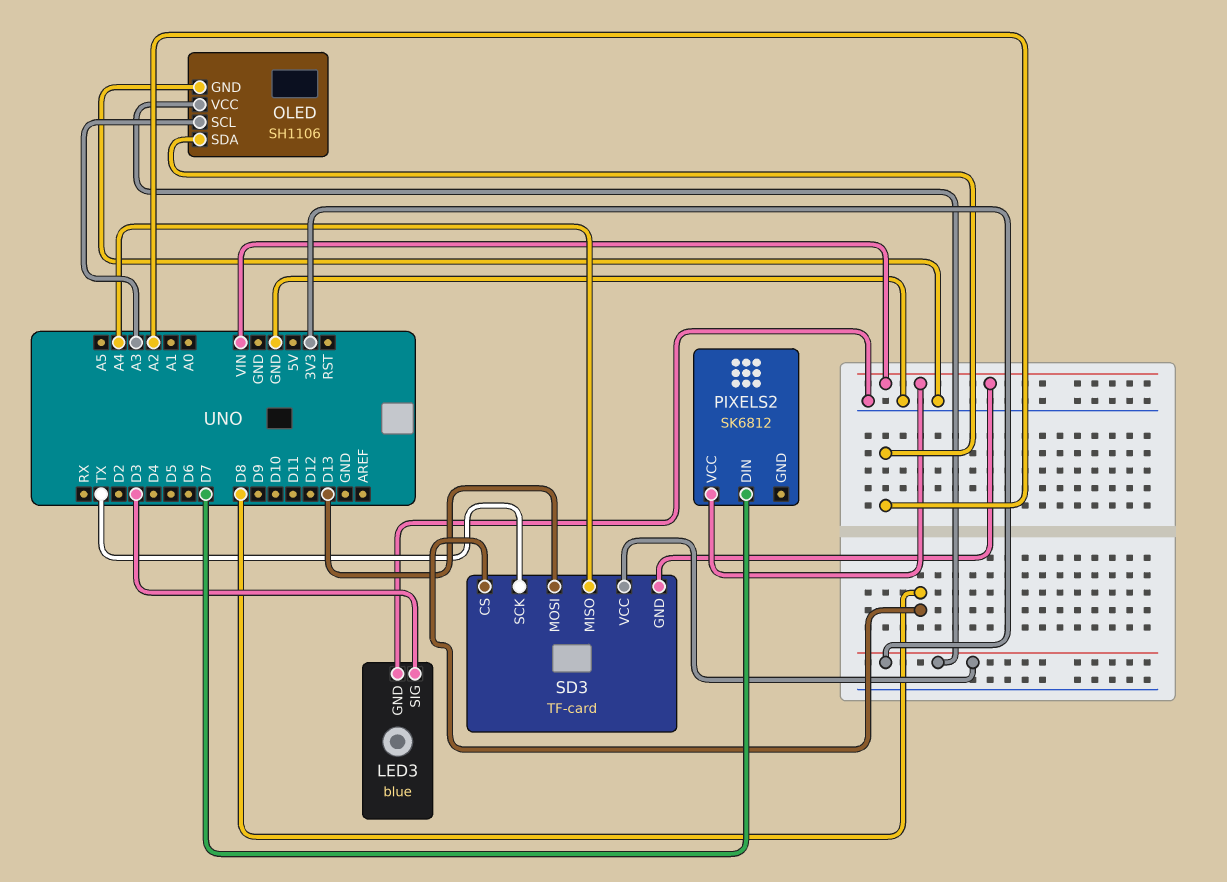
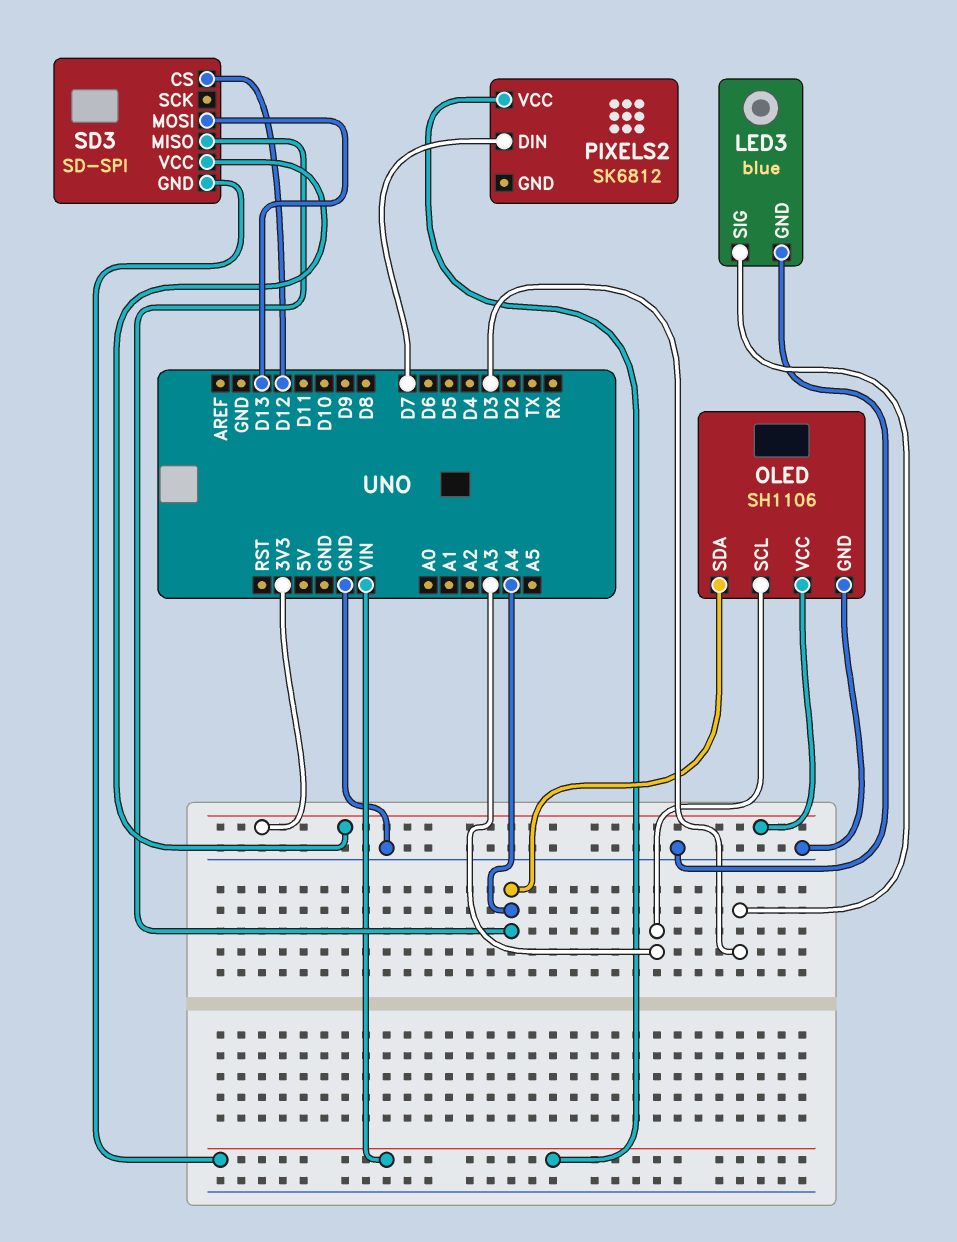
OLED pin SDA: A2 -> A4
SD3: TF-card -> SD-SPI
SD3 pin CS: D8 -> D12
SD3 pin SCK: TX -> none

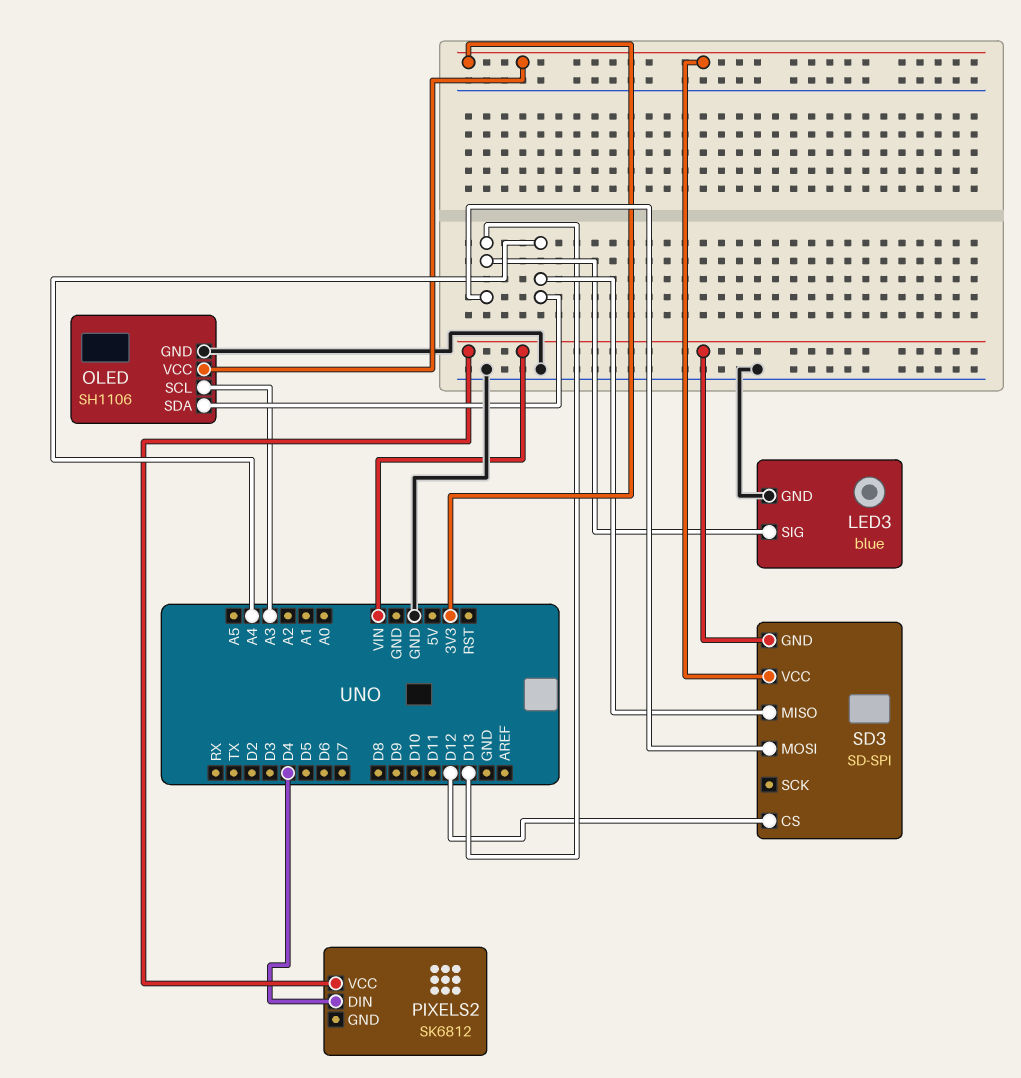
LED3 pin SIG: D3 -> D13
PIXELS2 pin DIN: D7 -> D4

